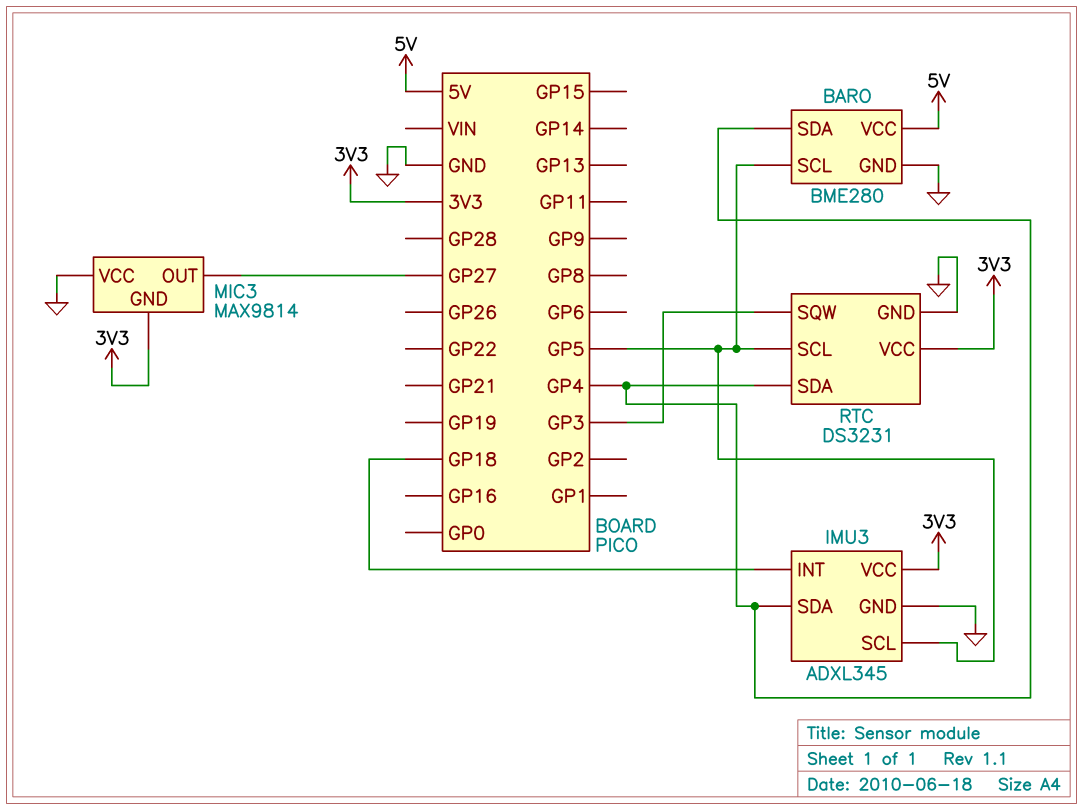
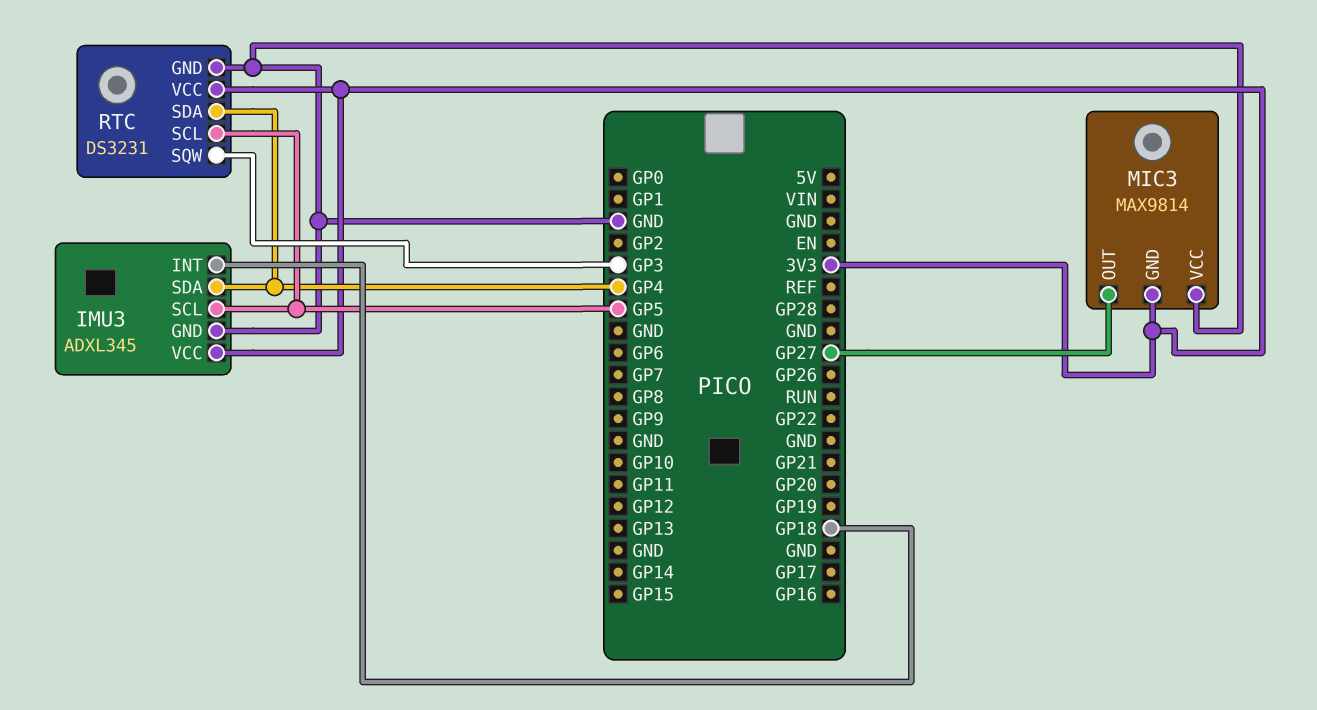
BARO: BME280 -> none
BARO pin GND: GND -> none
BARO pin SCL: GP5 -> none
BARO pin SDA: GP4 -> none
BARO pin VCC: 5V -> none

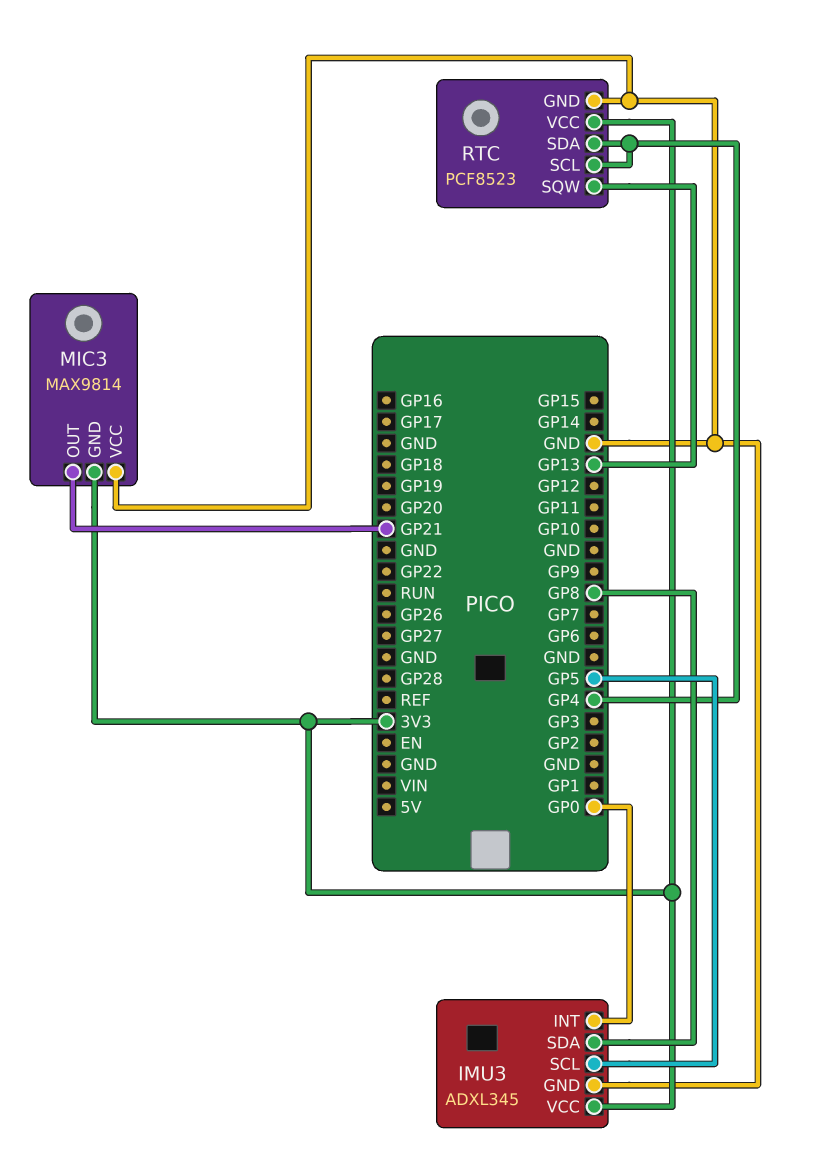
IMU3 pin INT: GP18 -> GP0
IMU3 pin SDA: GP4 -> GP8
MIC3 pin OUT: GP27 -> GP21
RTC: DS3231 -> PCF8523
RTC pin SCL: GP5 -> GP4
RTC pin SQW: GP3 -> GP13

